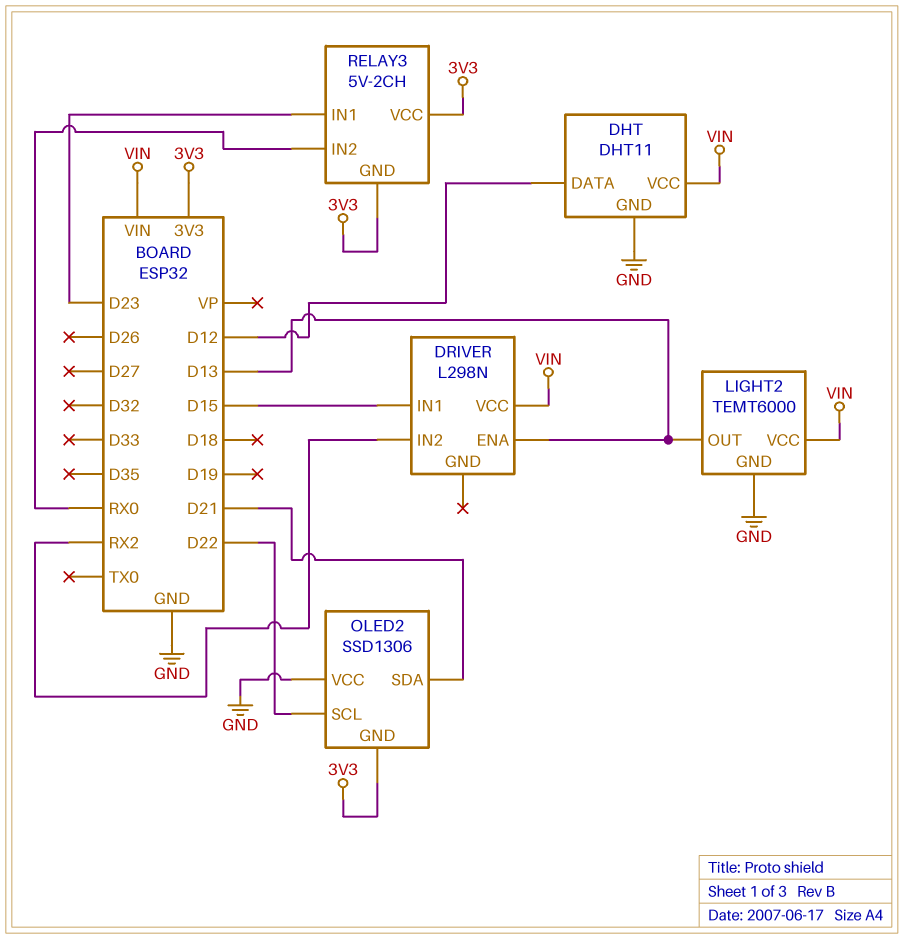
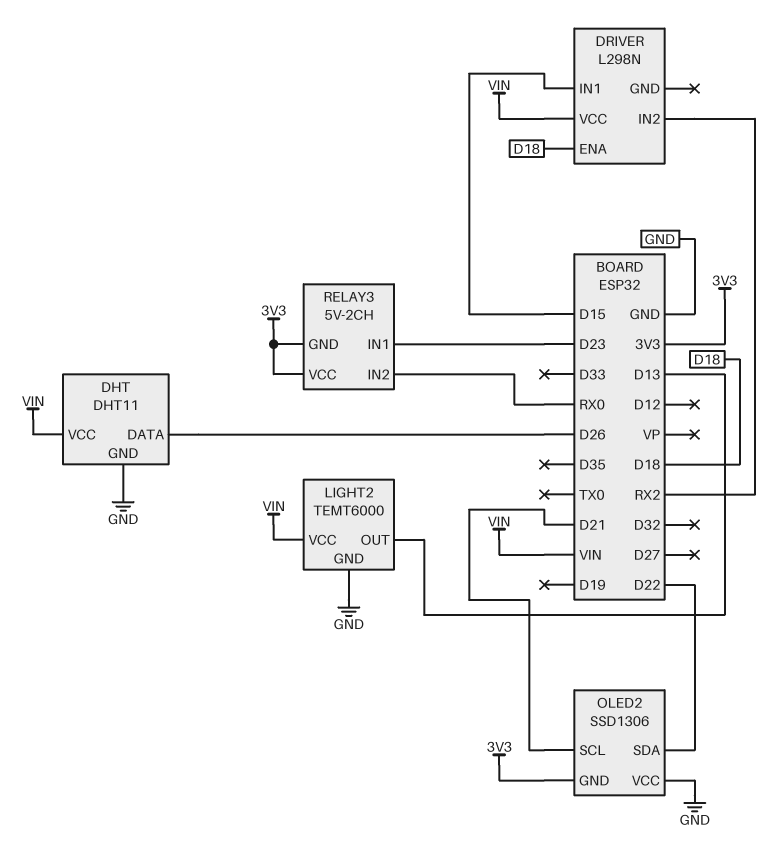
DHT pin DATA: D12 -> D26
DRIVER pin ENA: D13 -> D18
OLED2 pin SCL: D22 -> D21
OLED2 pin SDA: D21 -> D22

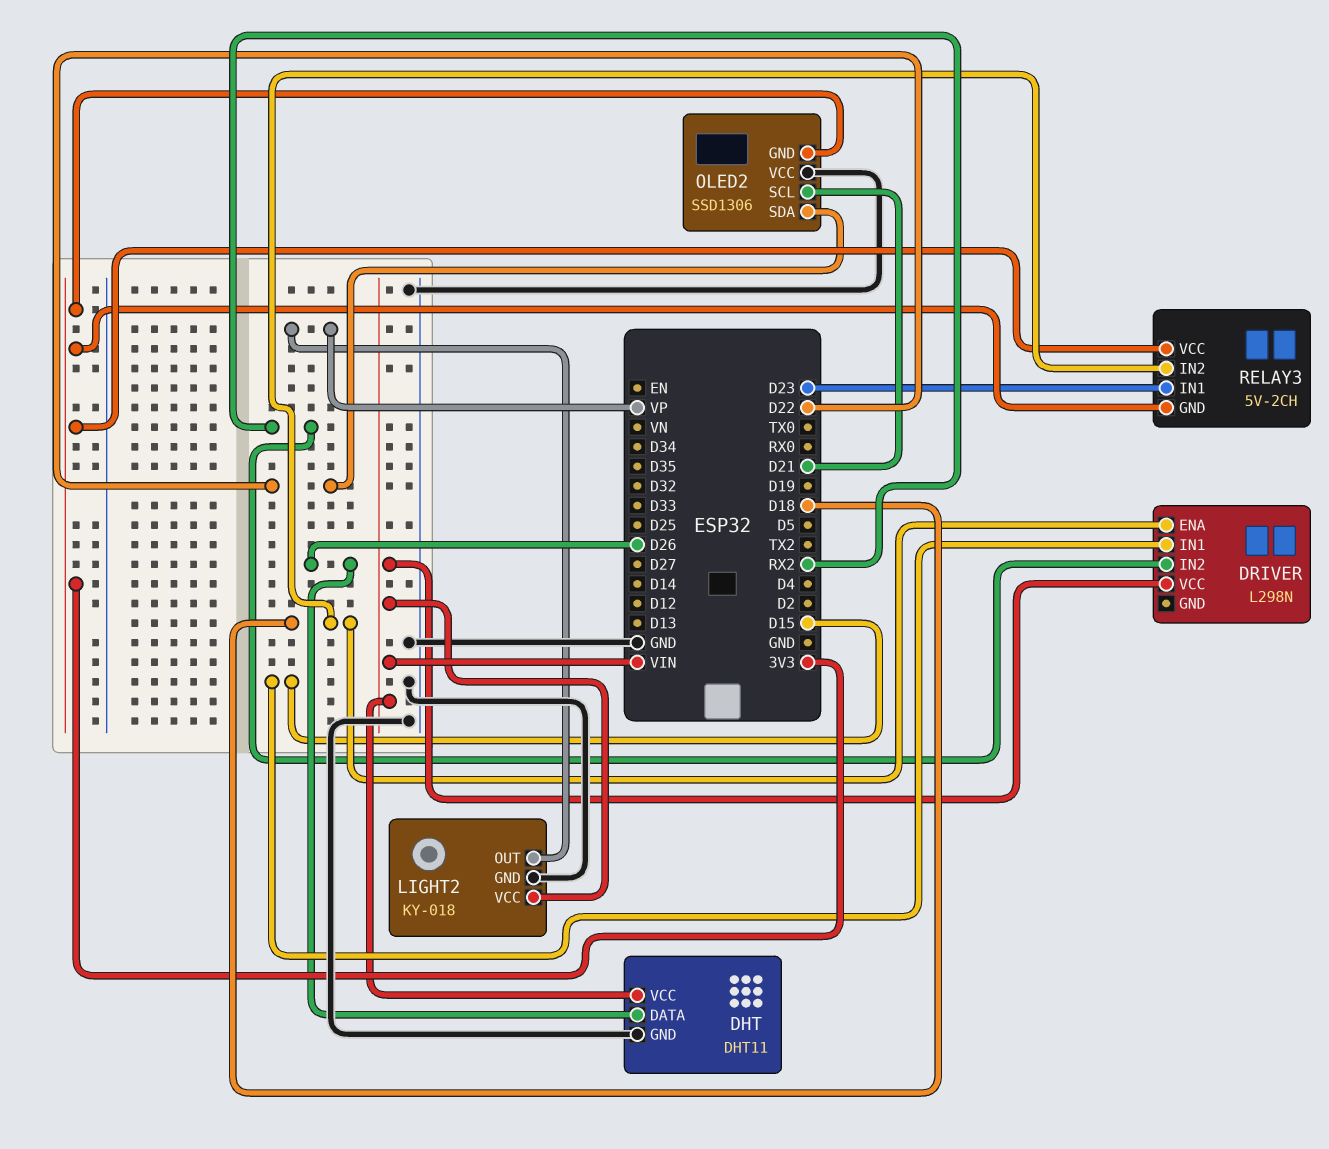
LIGHT2: TEMT6000 -> KY-018
LIGHT2 pin OUT: D13 -> VP
RELAY3 pin IN2: RX0 -> D18

